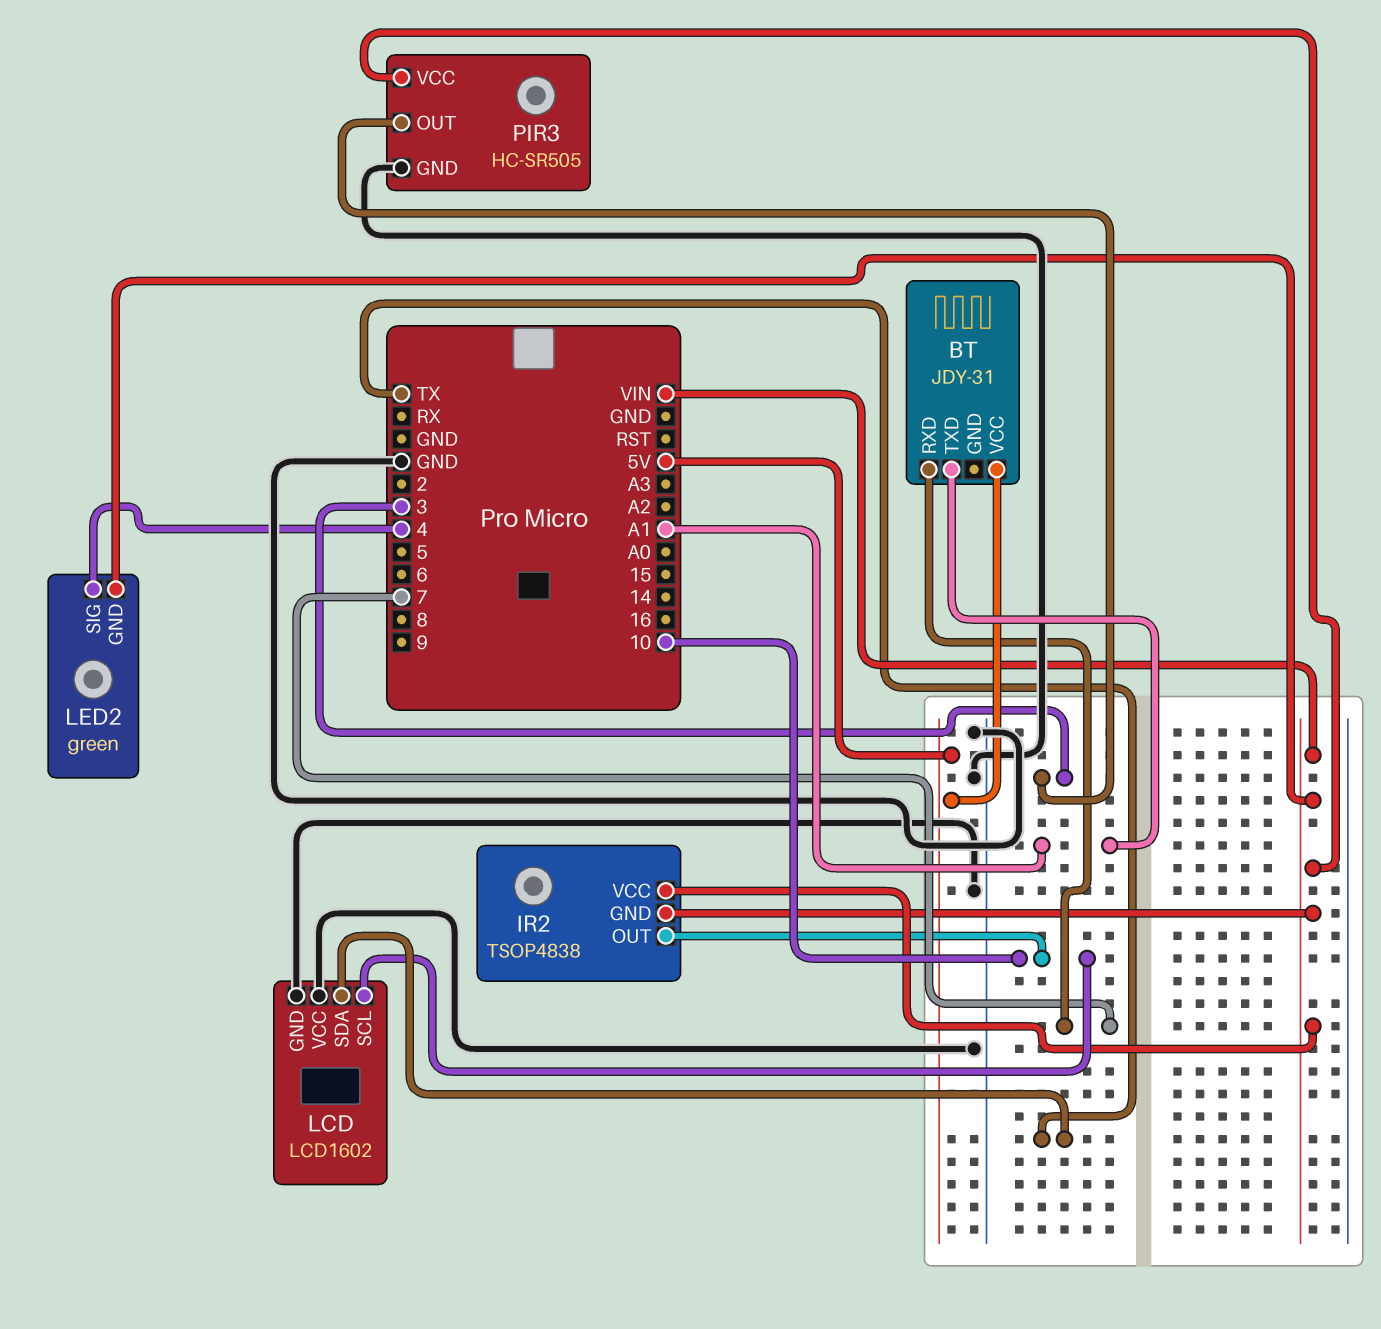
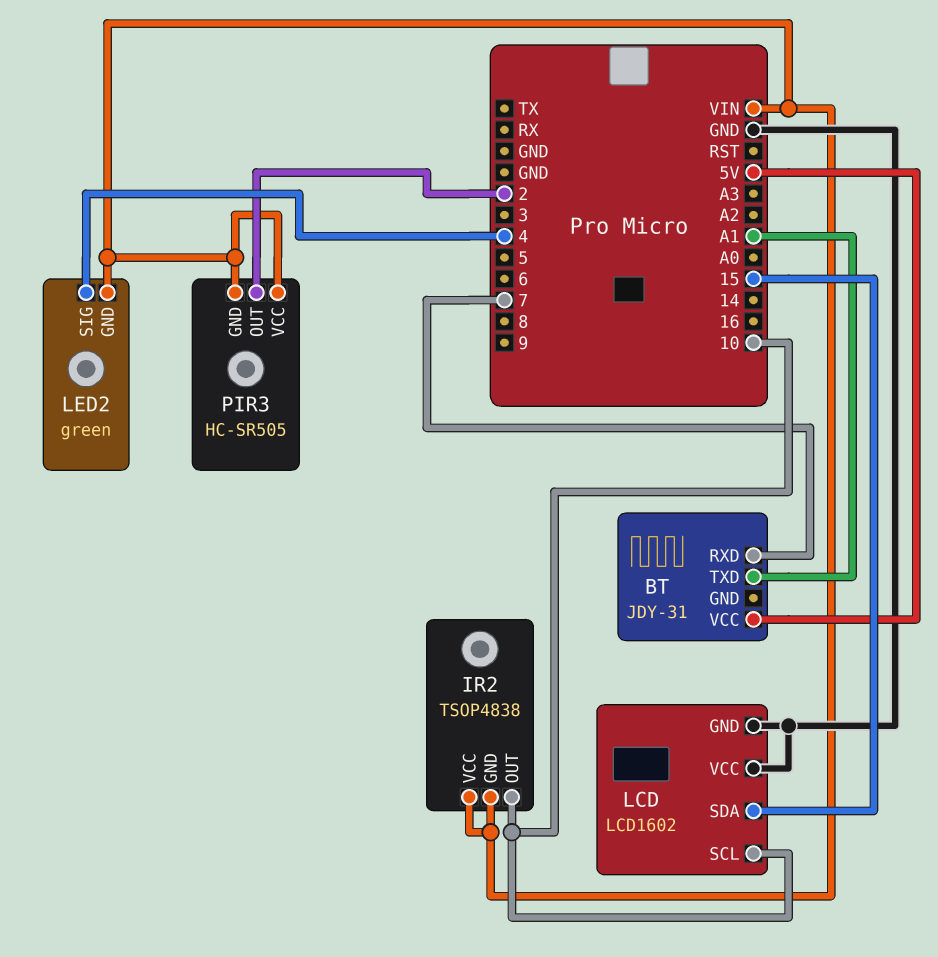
LCD pin SDA: TX -> 15
PIR3 pin GND: GND -> VIN
PIR3 pin OUT: 3 -> 2

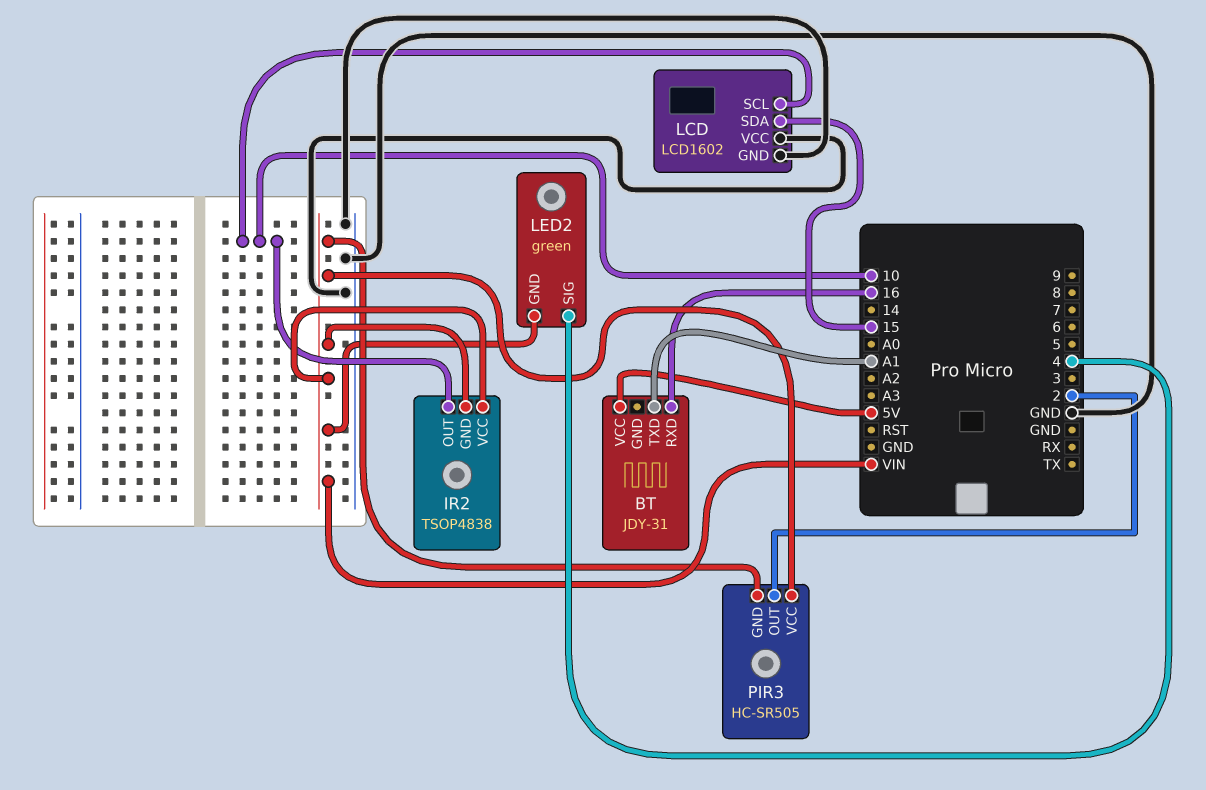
BT pin RXD: 7 -> 16

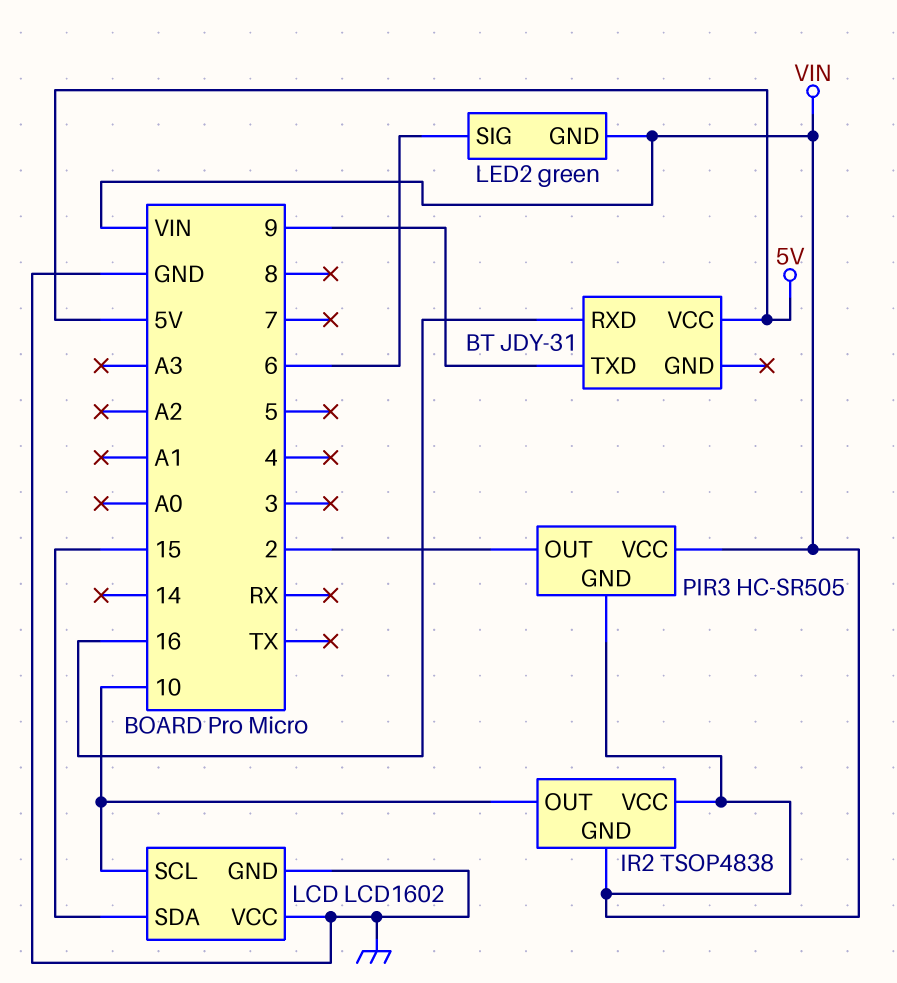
BT pin TXD: A1 -> 9
LED2 pin SIG: 4 -> 6

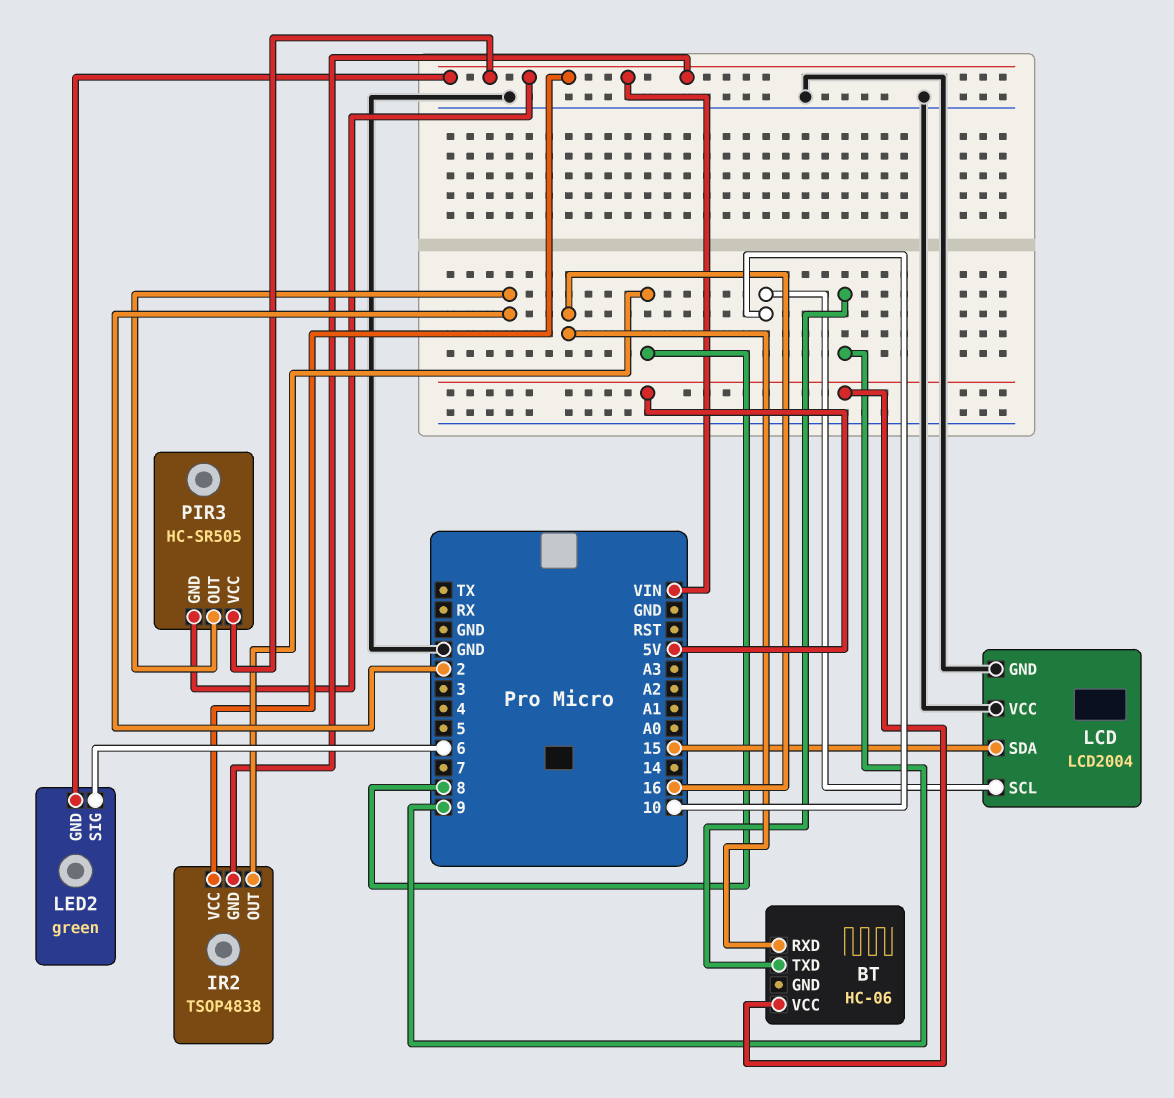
BT: JDY-31 -> HC-06
IR2 pin OUT: 10 -> 8
LCD: LCD1602 -> LCD2004

